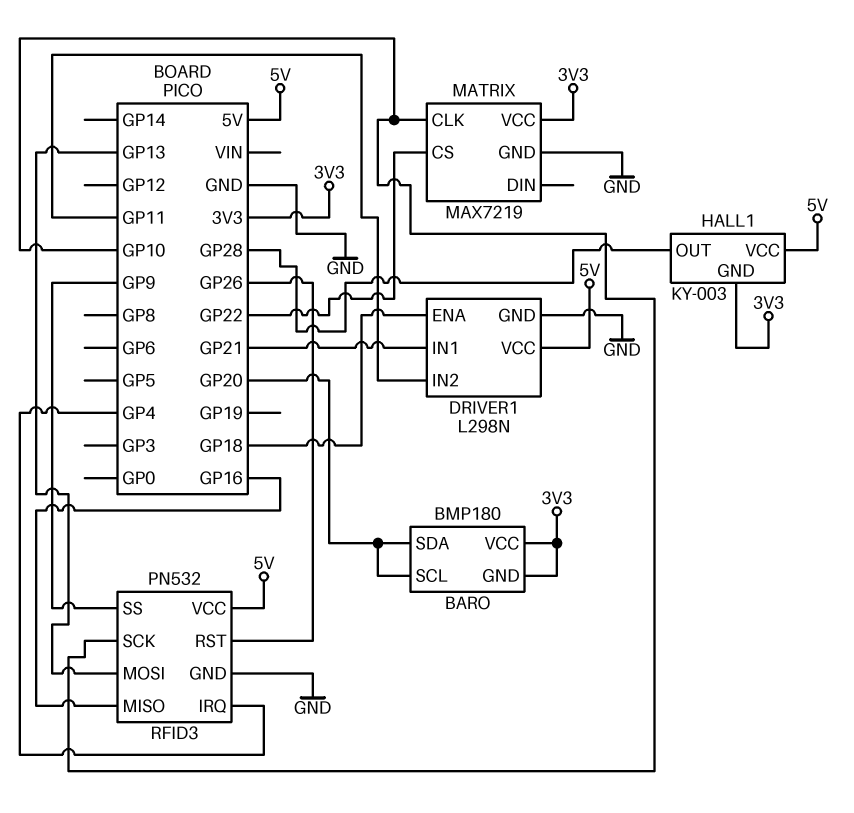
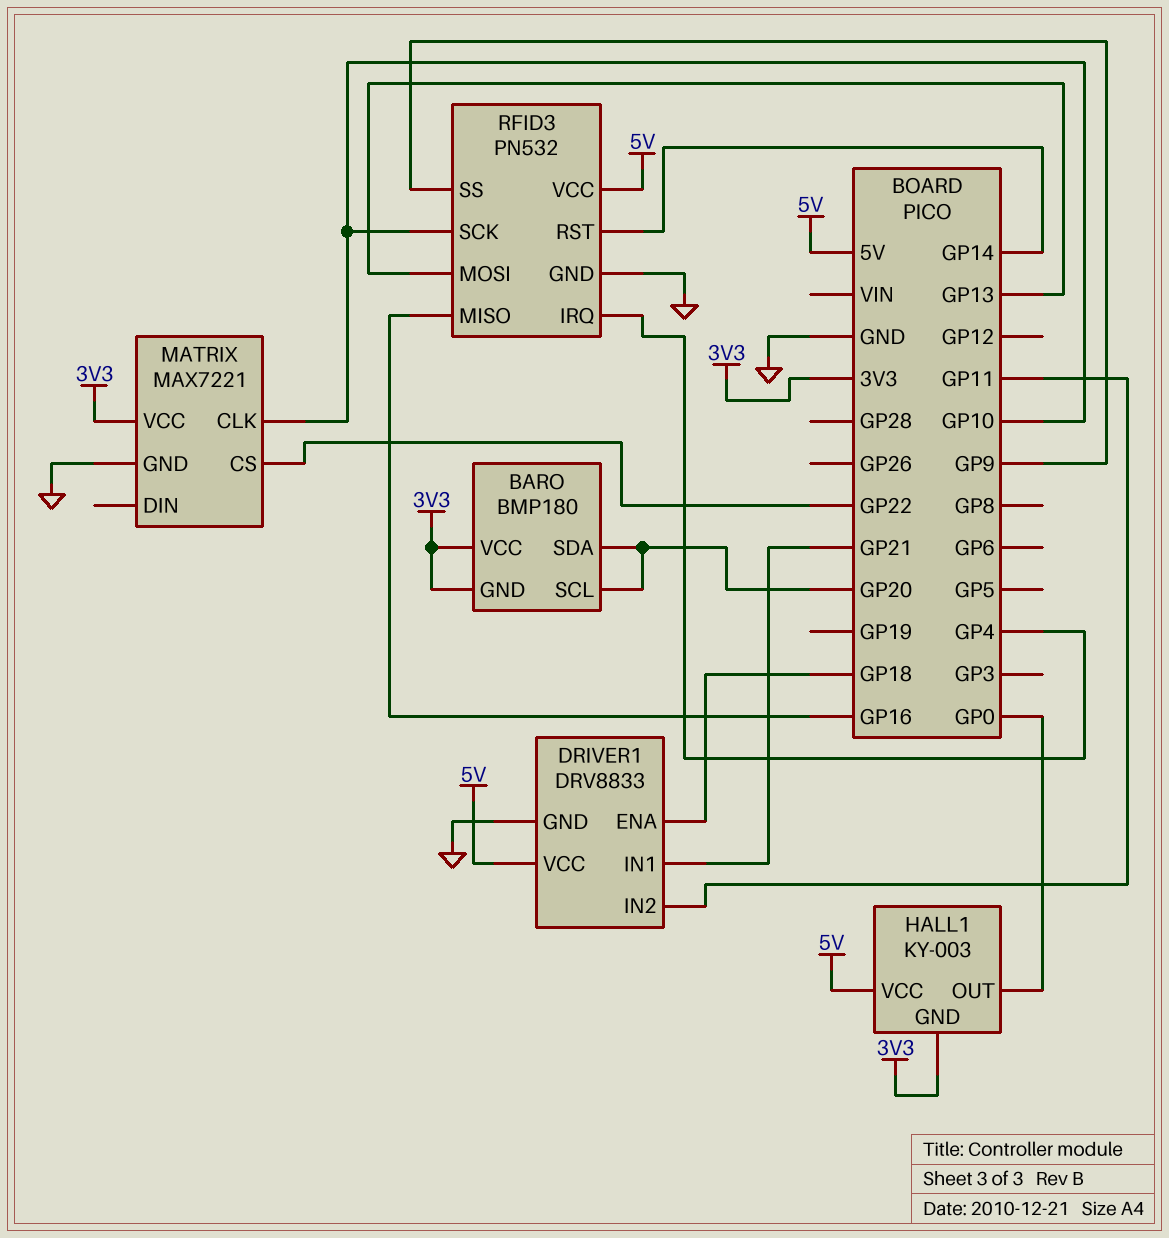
DRIVER1: L298N -> DRV8833
HALL1 pin OUT: GP28 -> GP0
MATRIX: MAX7219 -> MAX7221
RFID3 pin RST: GP26 -> GP14

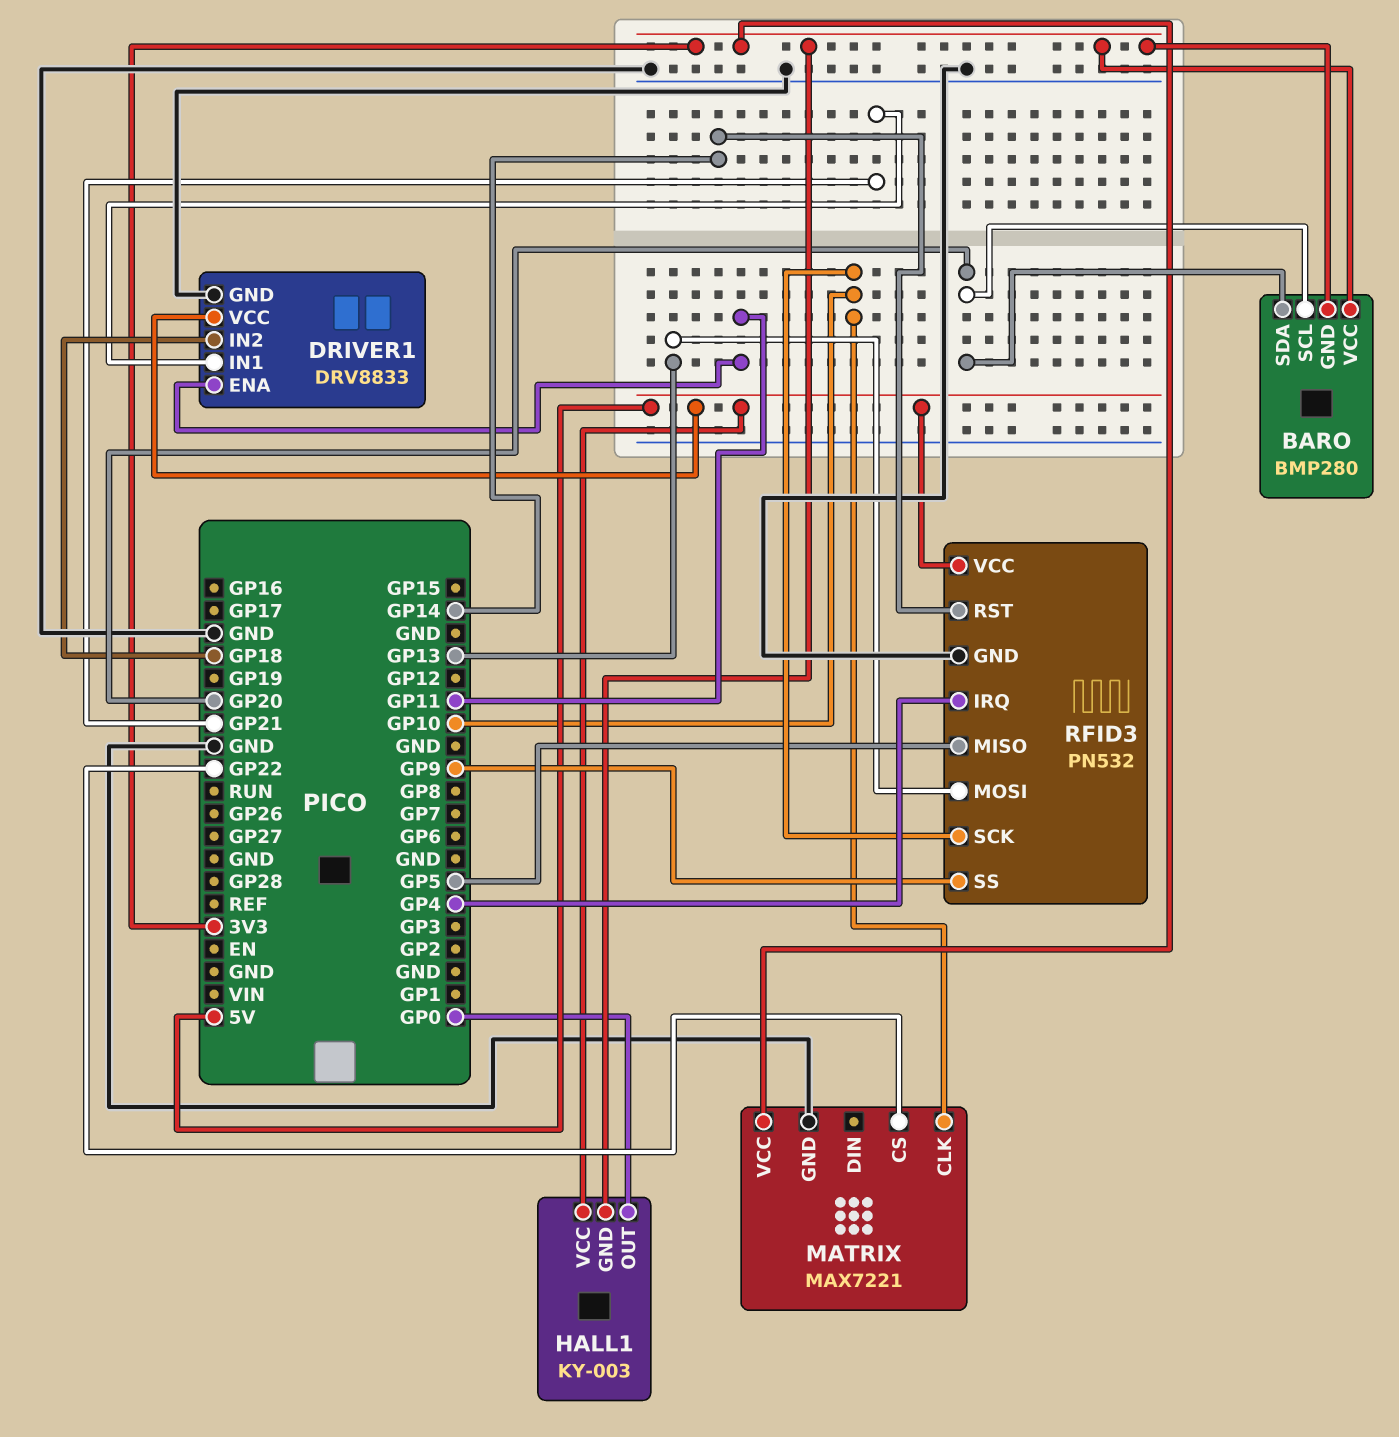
BARO: BMP180 -> BMP280
DRIVER1 pin ENA: GP18 -> GP11
DRIVER1 pin IN2: GP11 -> GP18
RFID3 pin MISO: GP16 -> GP5

